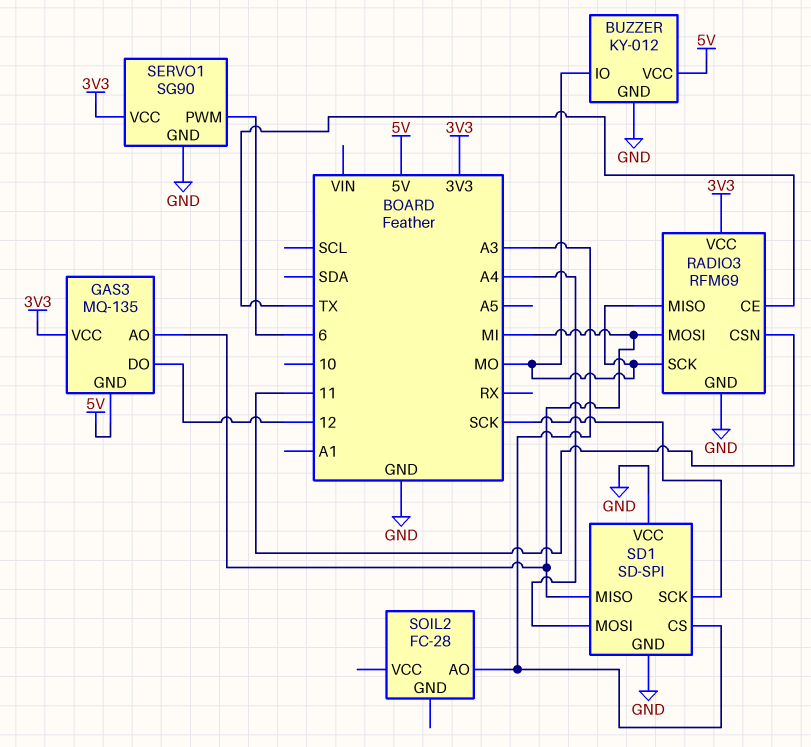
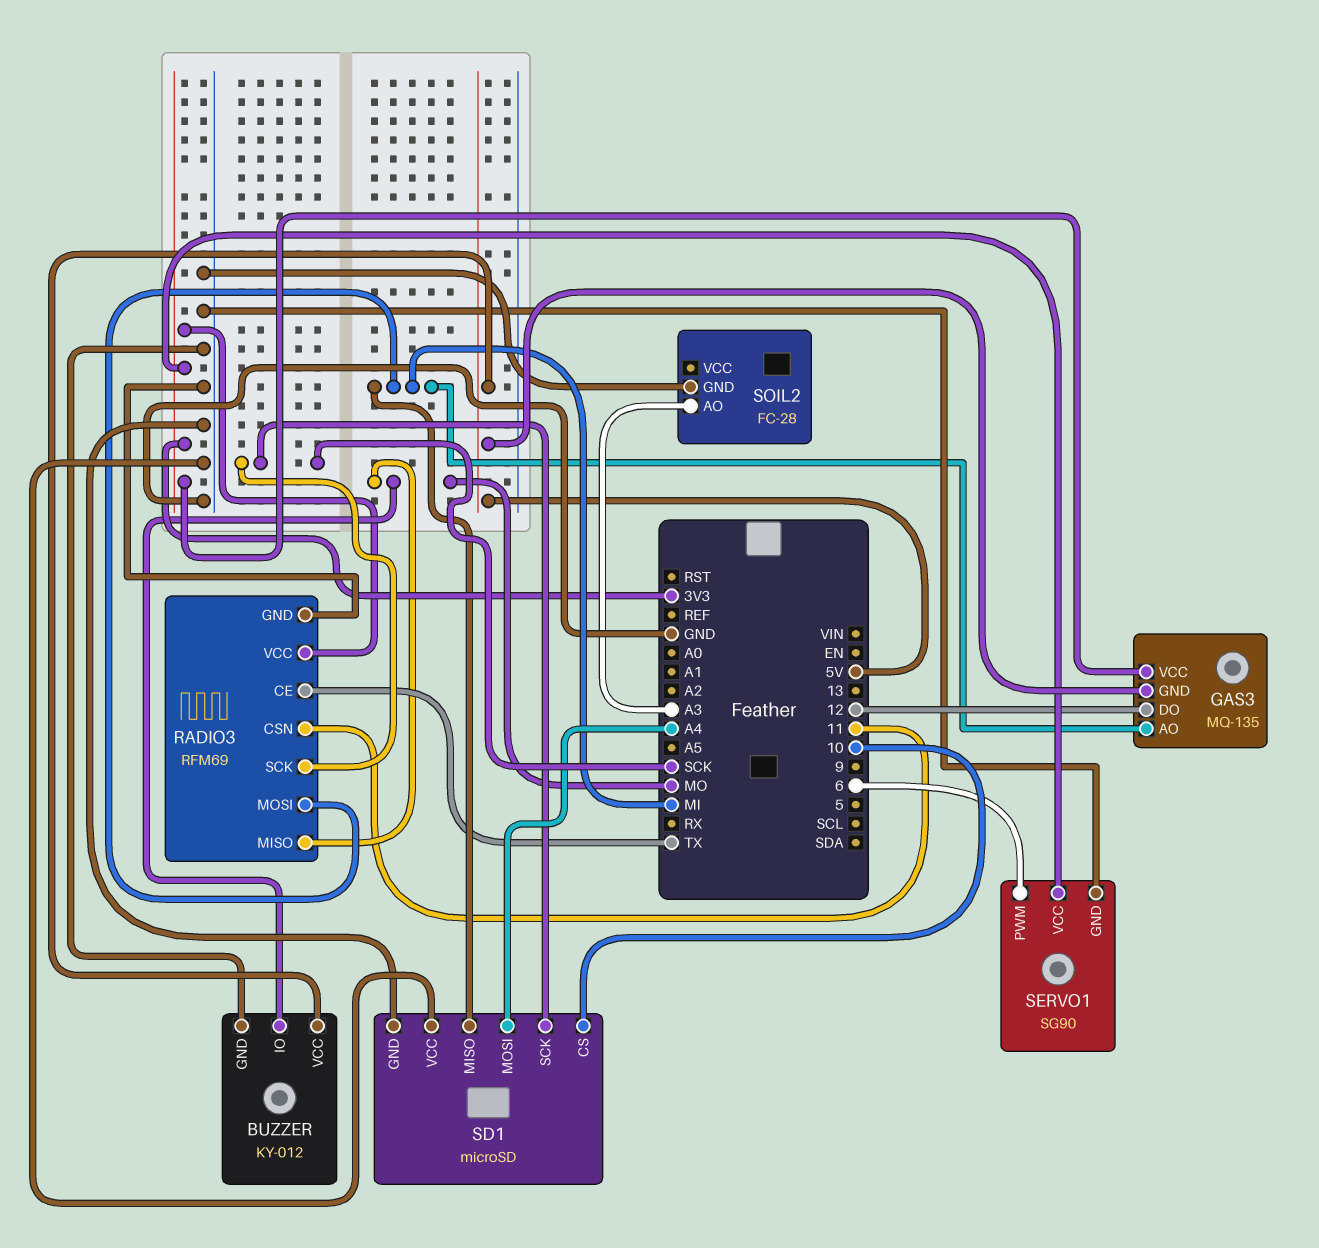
RADIO3 pin SCK: MO -> SCK
SD1: SD-SPI -> microSD
SD1 pin CS: A3 -> 10
SOIL2 pin GND: none -> GND

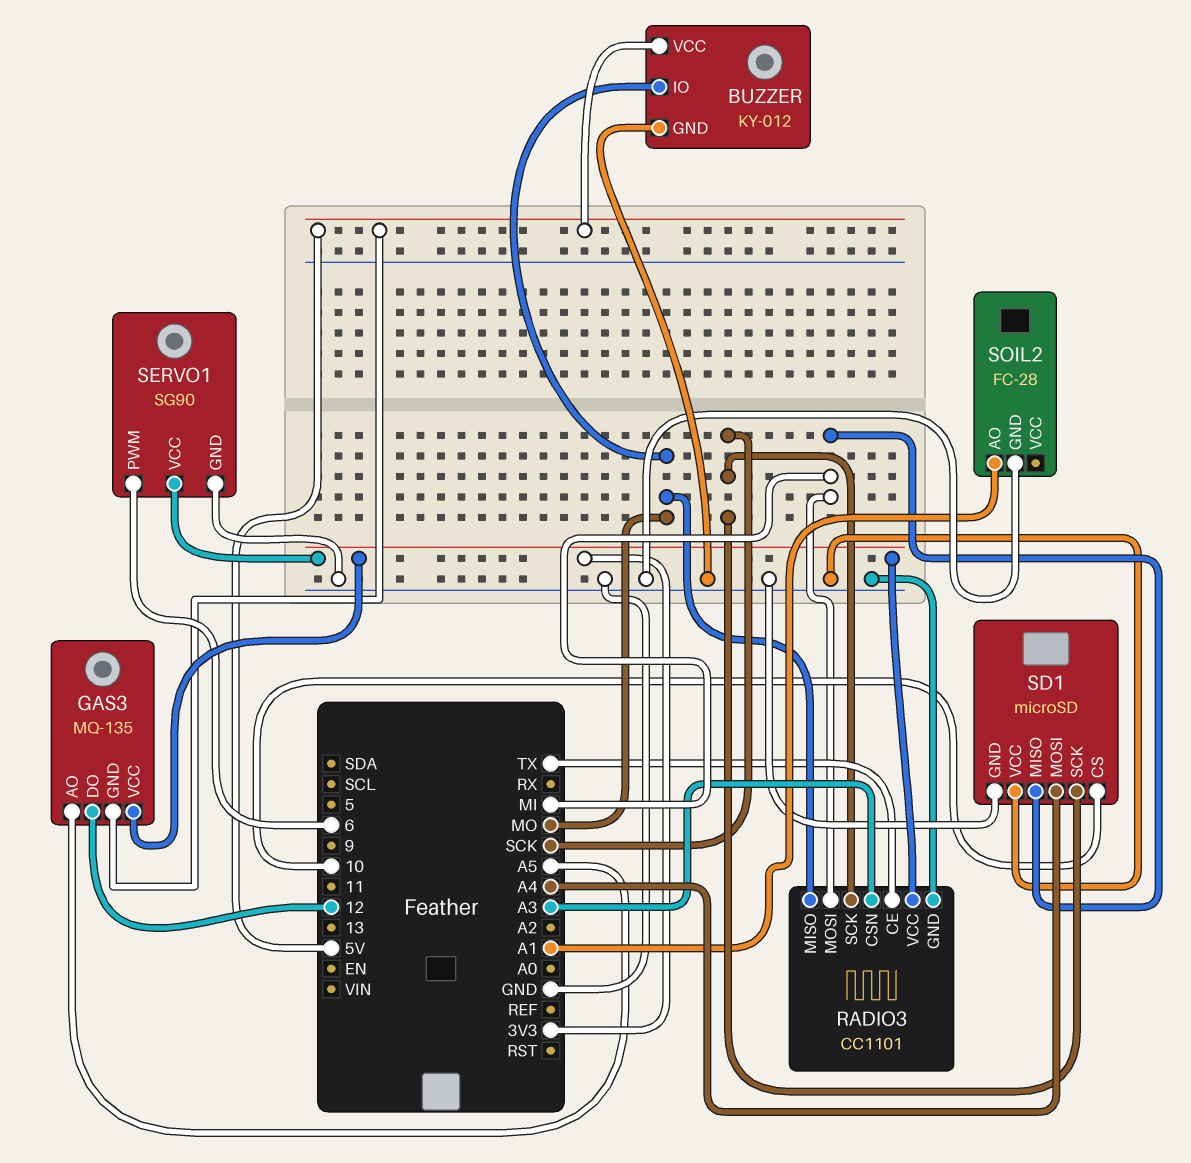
GAS3 pin AO: MI -> A5
RADIO3: RFM69 -> CC1101
RADIO3 pin CSN: 11 -> A3
SOIL2 pin AO: A3 -> A1

